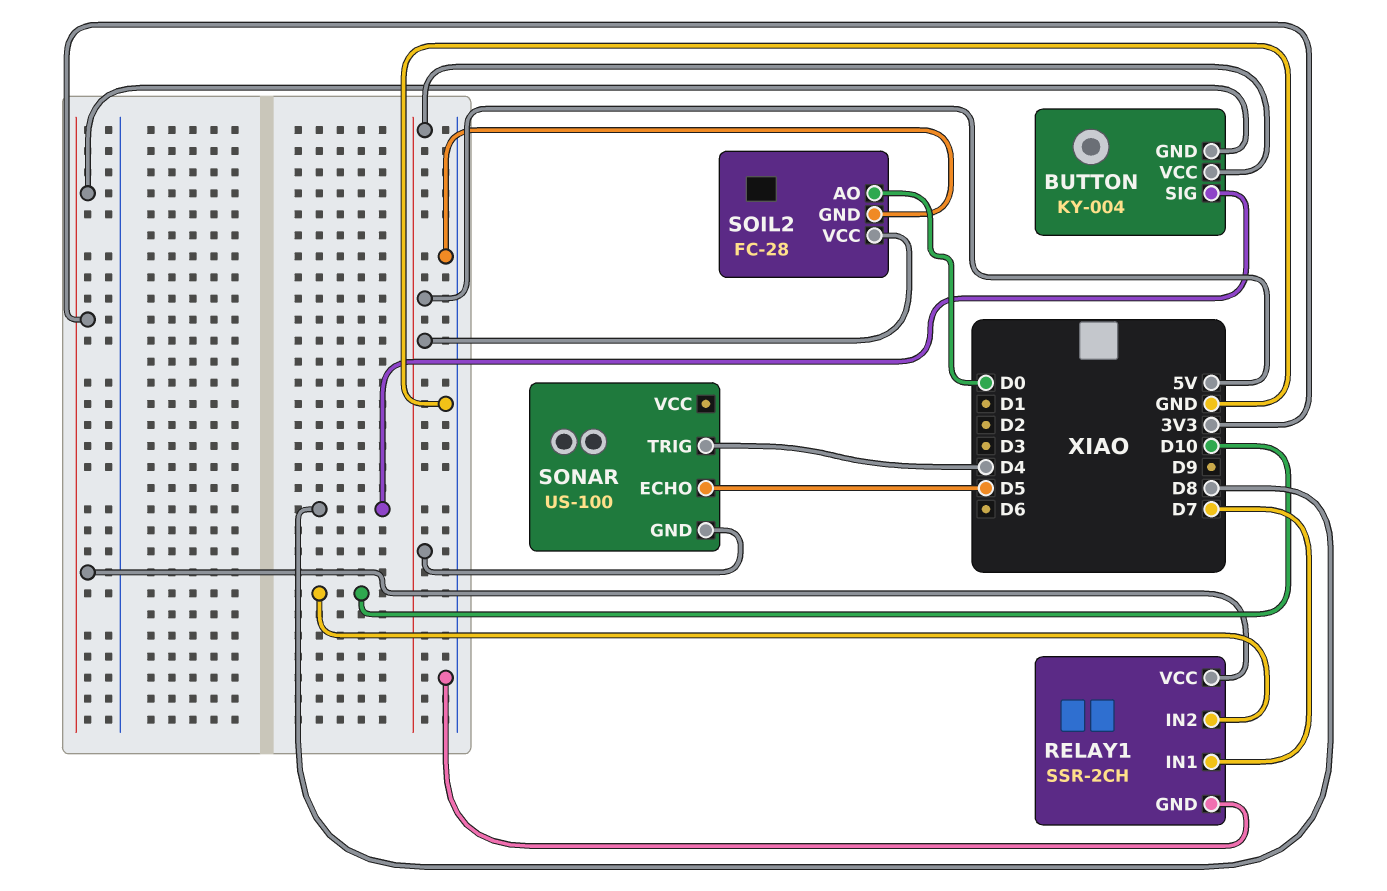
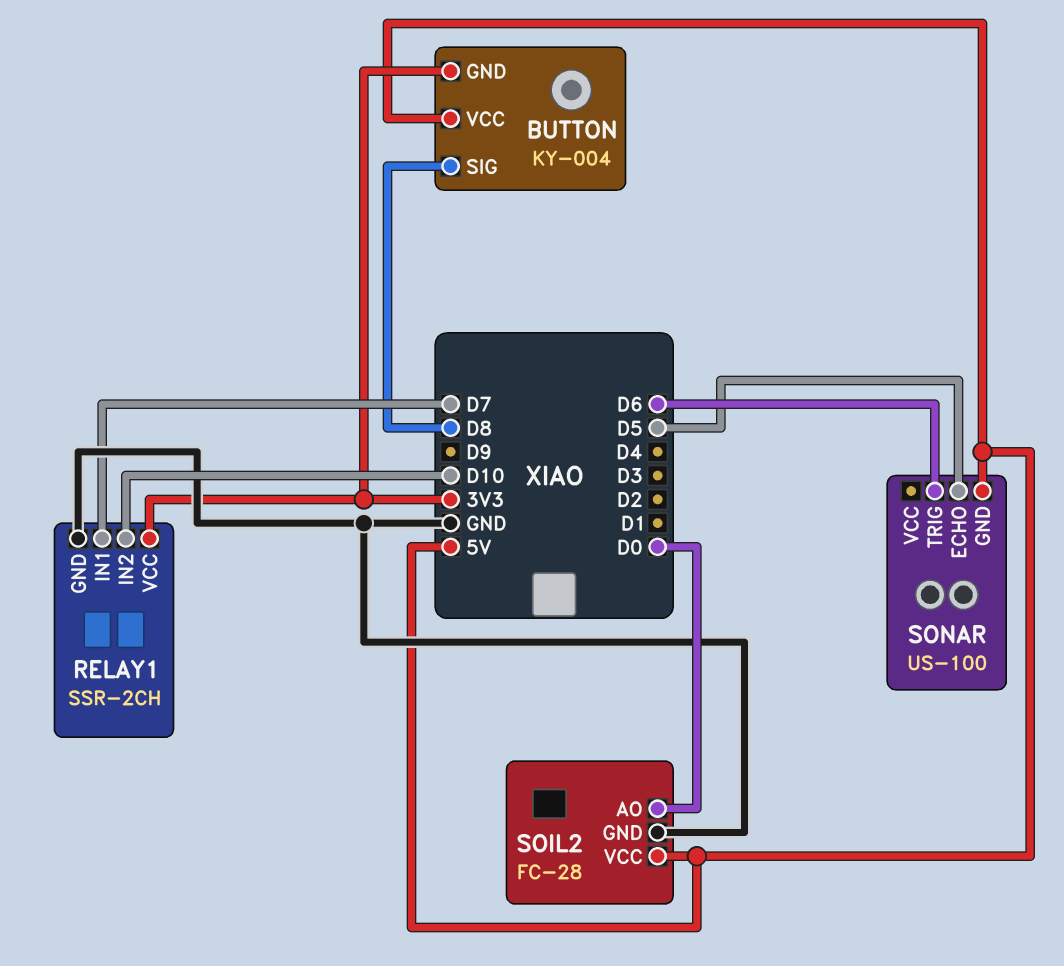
SONAR pin TRIG: D4 -> D6

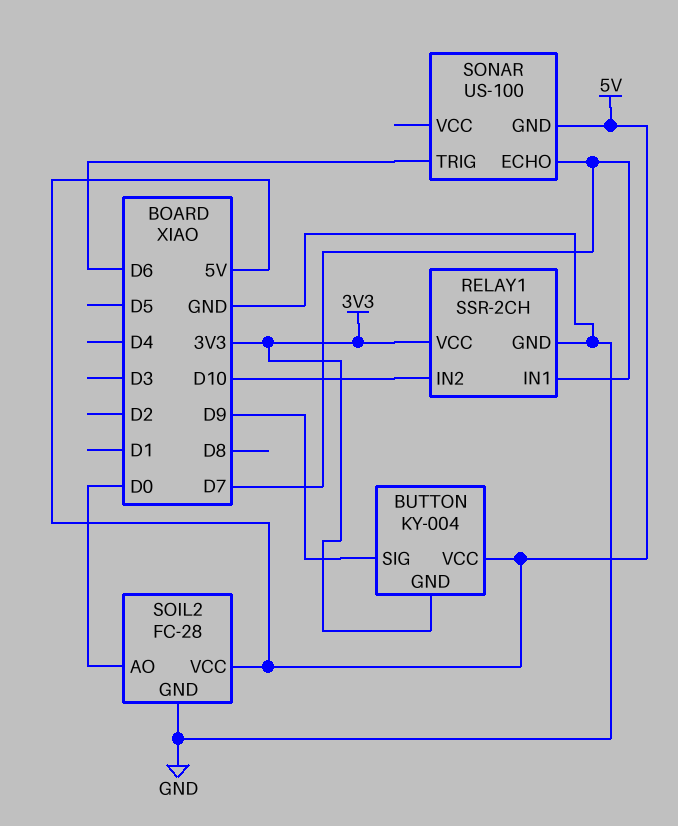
BUTTON pin SIG: D8 -> D9
SONAR pin ECHO: D5 -> D7

